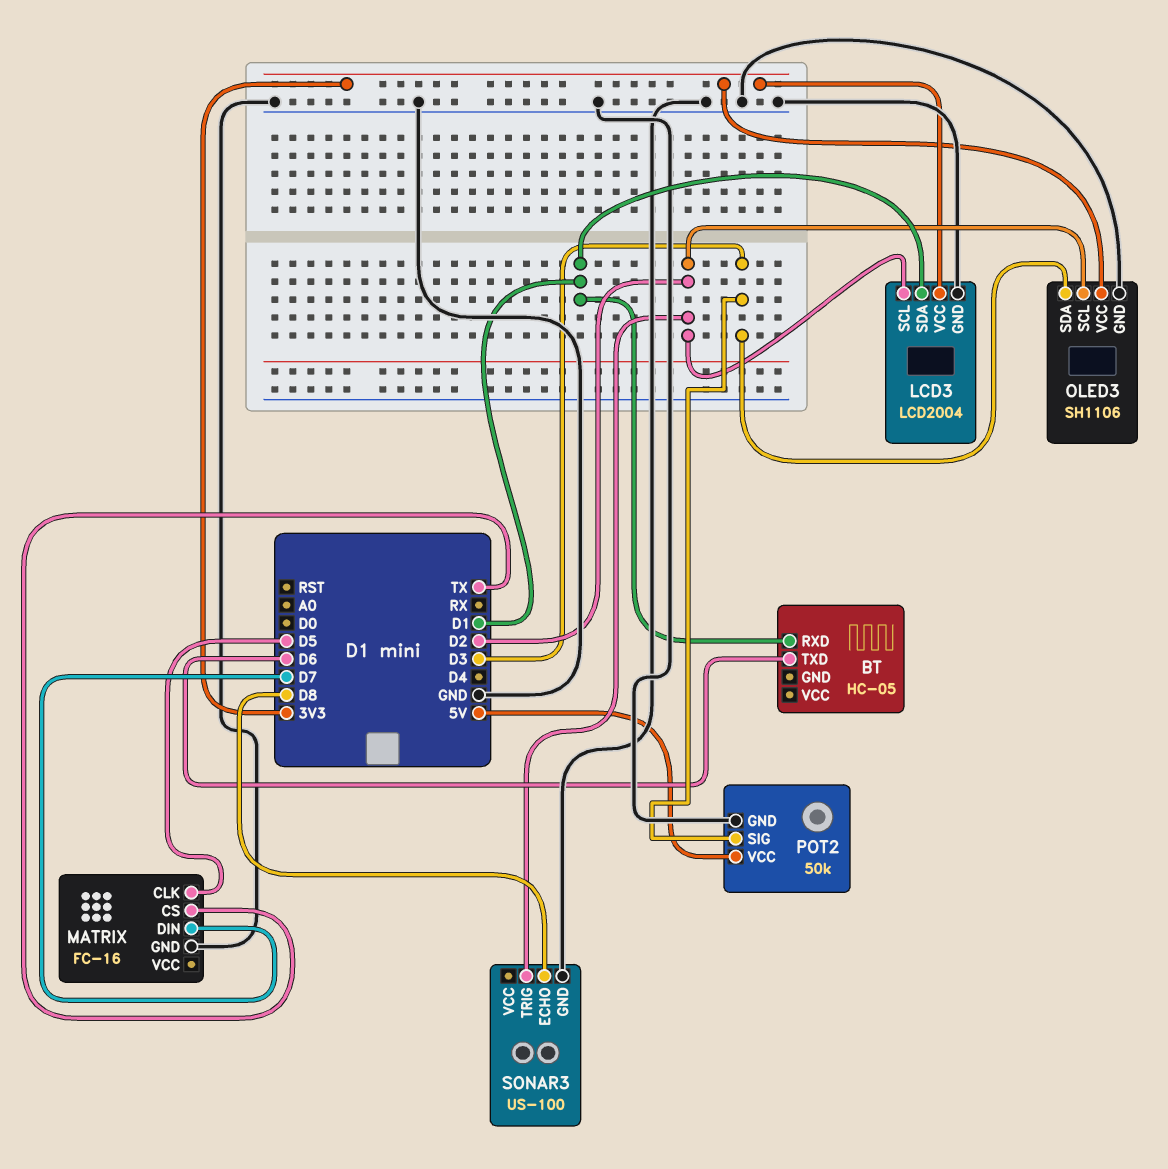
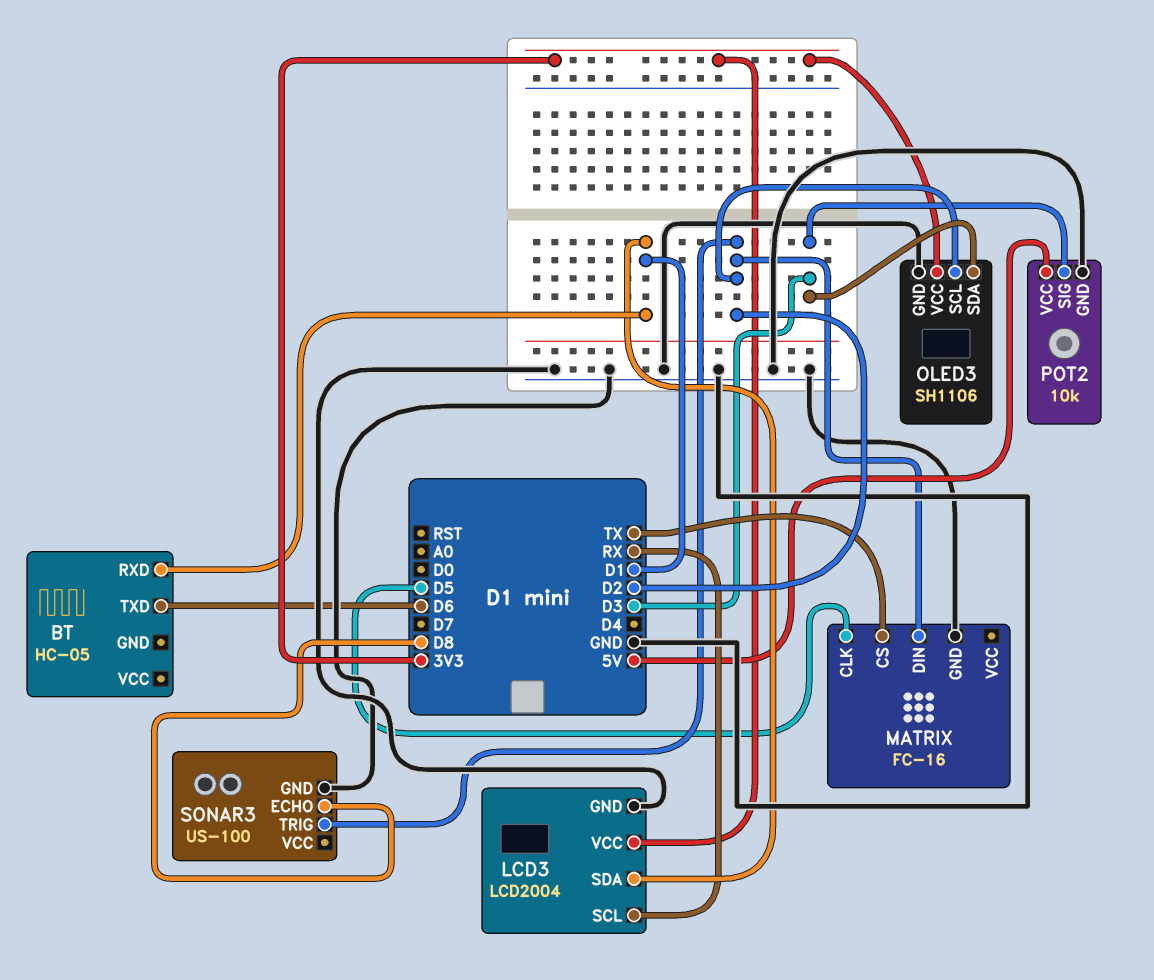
LCD3 pin SCL: D2 -> RX
MATRIX pin DIN: D7 -> D2
POT2: 50k -> 10k

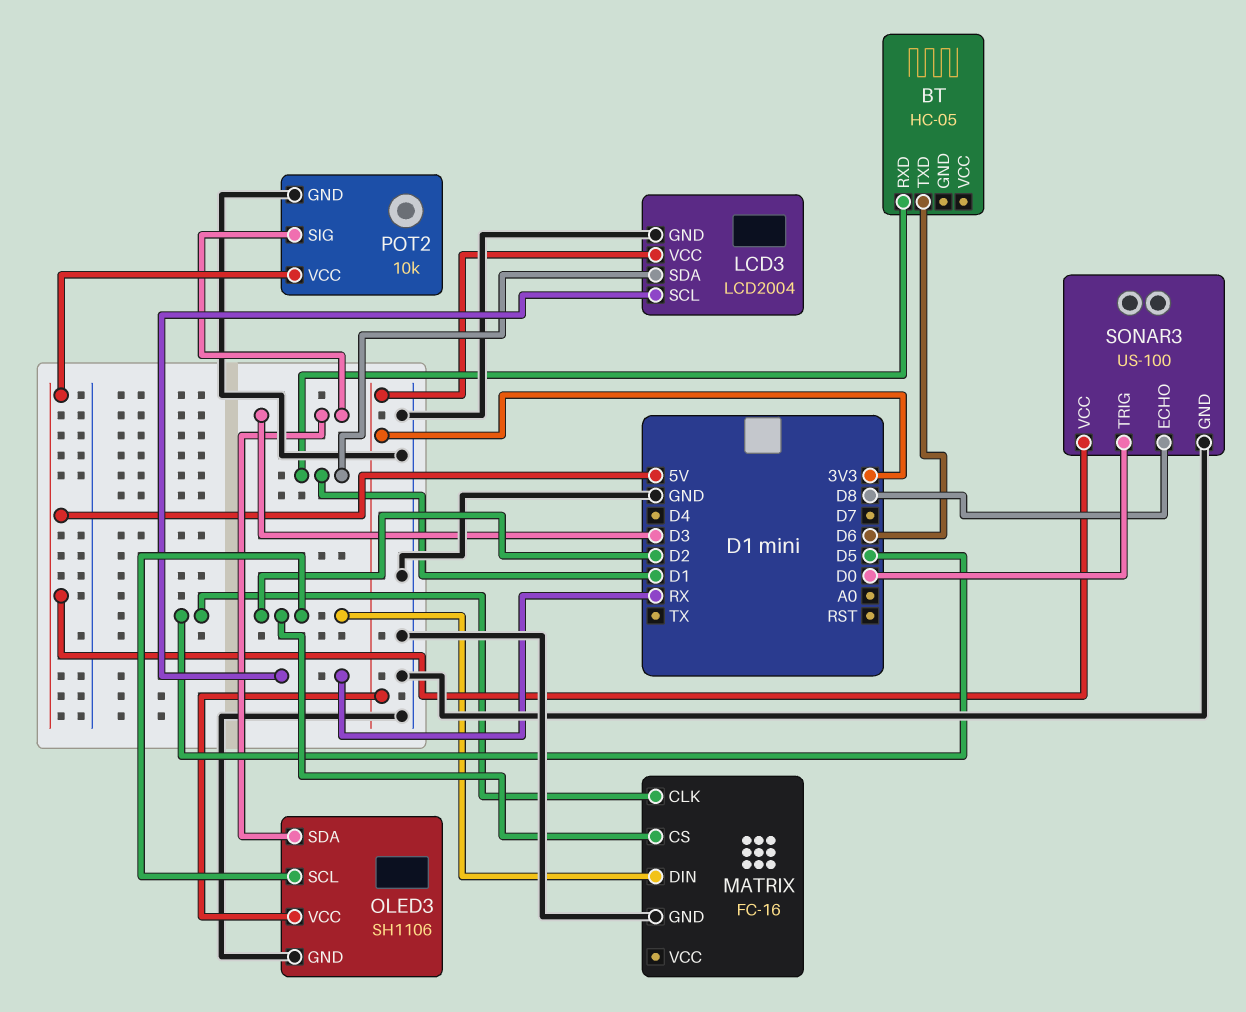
MATRIX pin CS: TX -> D2
SONAR3 pin TRIG: D2 -> D0
SONAR3 pin VCC: none -> 5V

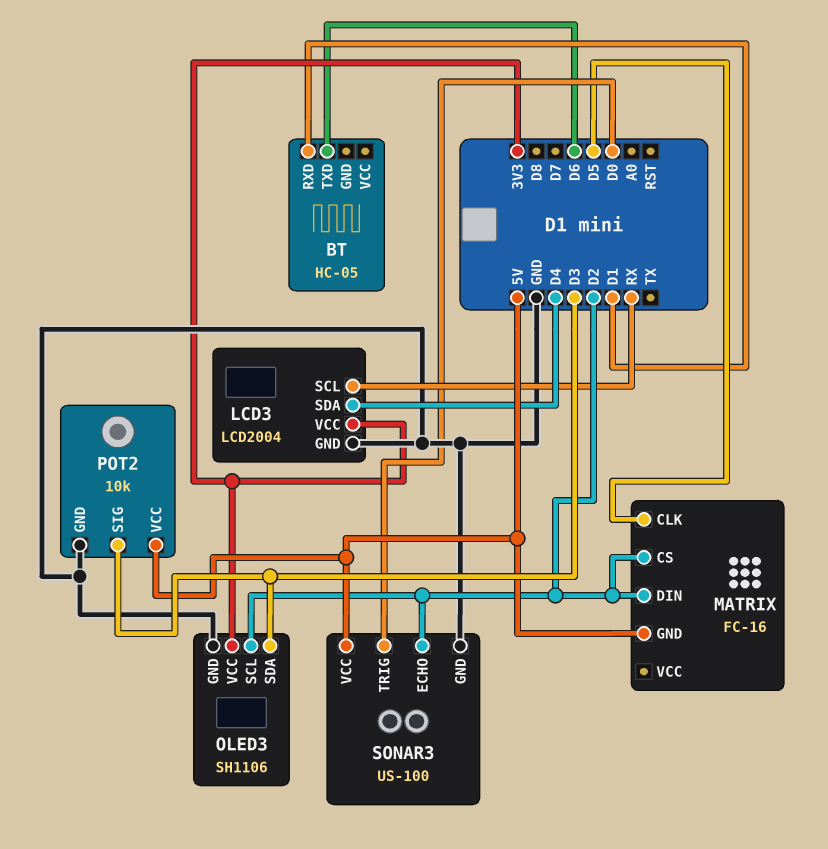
LCD3 pin SDA: D1 -> D4
MATRIX pin GND: GND -> 5V
SONAR3 pin ECHO: D8 -> D2

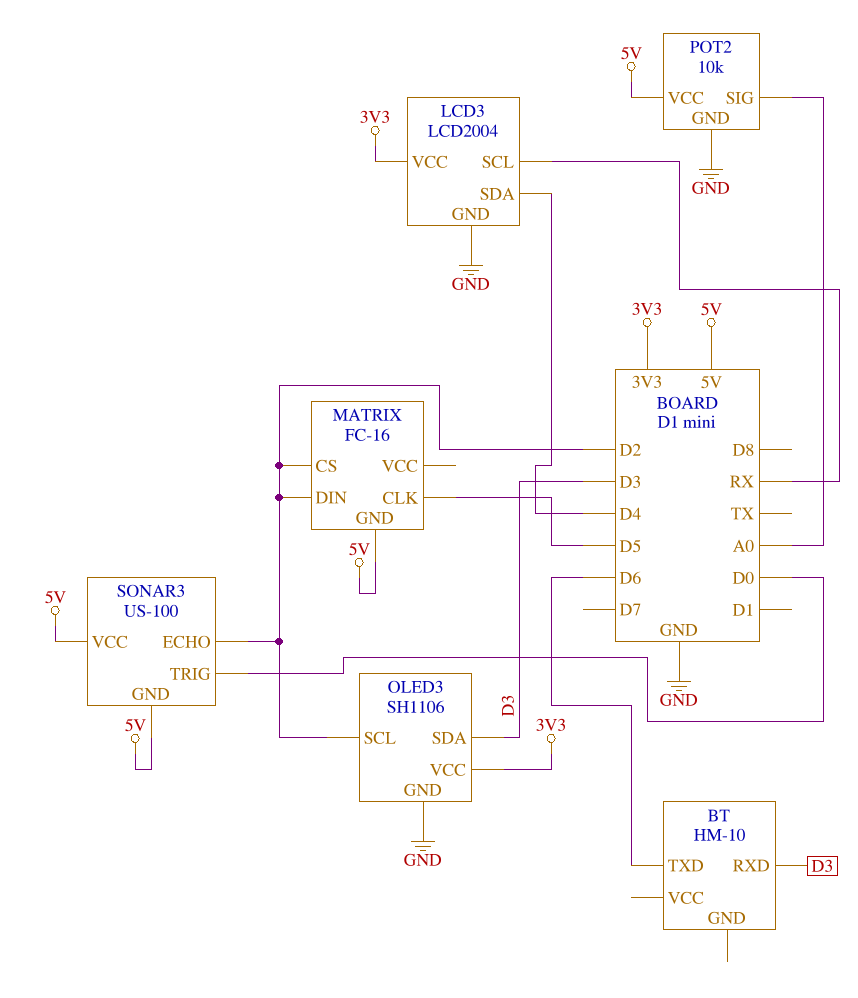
BT: HC-05 -> HM-10
BT pin RXD: D1 -> D3
POT2 pin SIG: D3 -> A0
SONAR3 pin GND: GND -> 5V

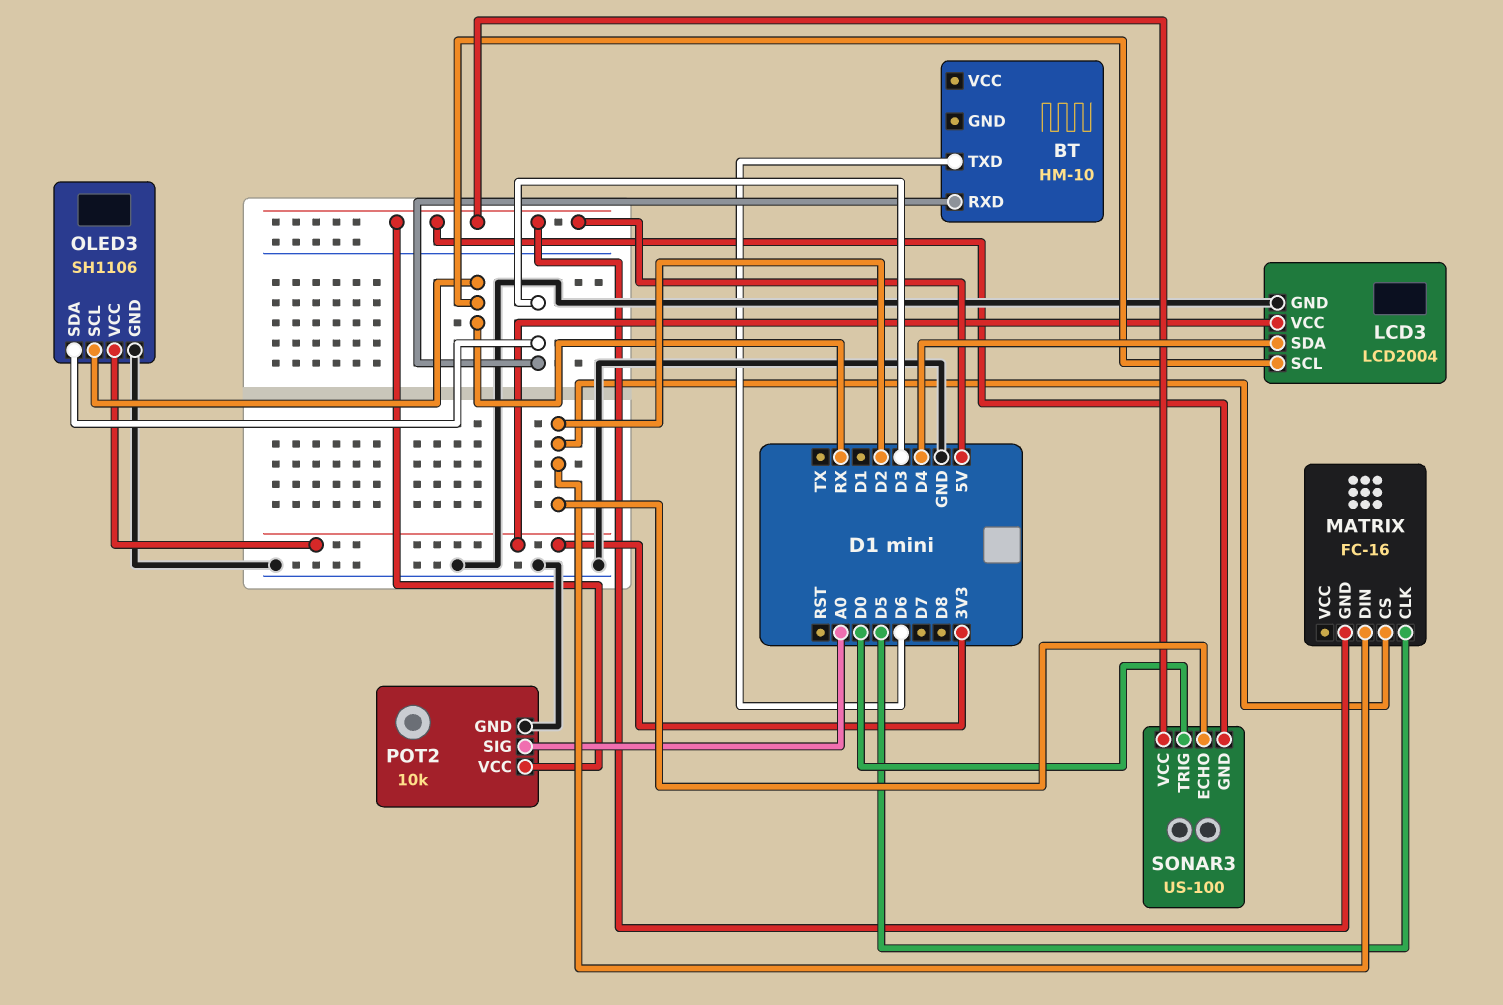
OLED3 pin SCL: D2 -> RX

